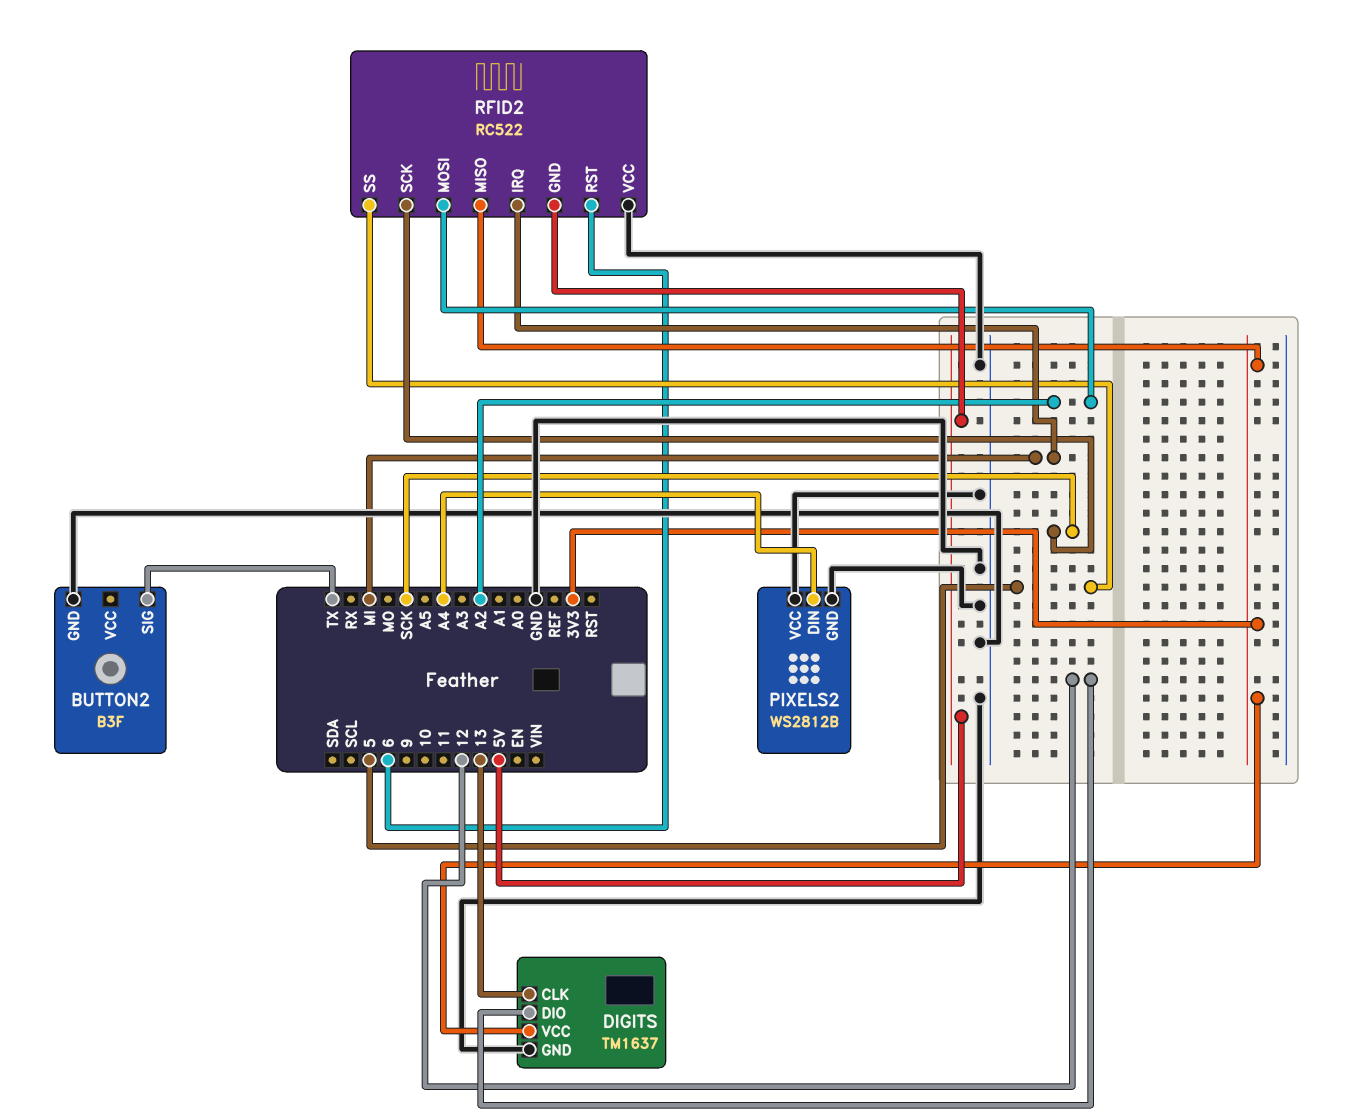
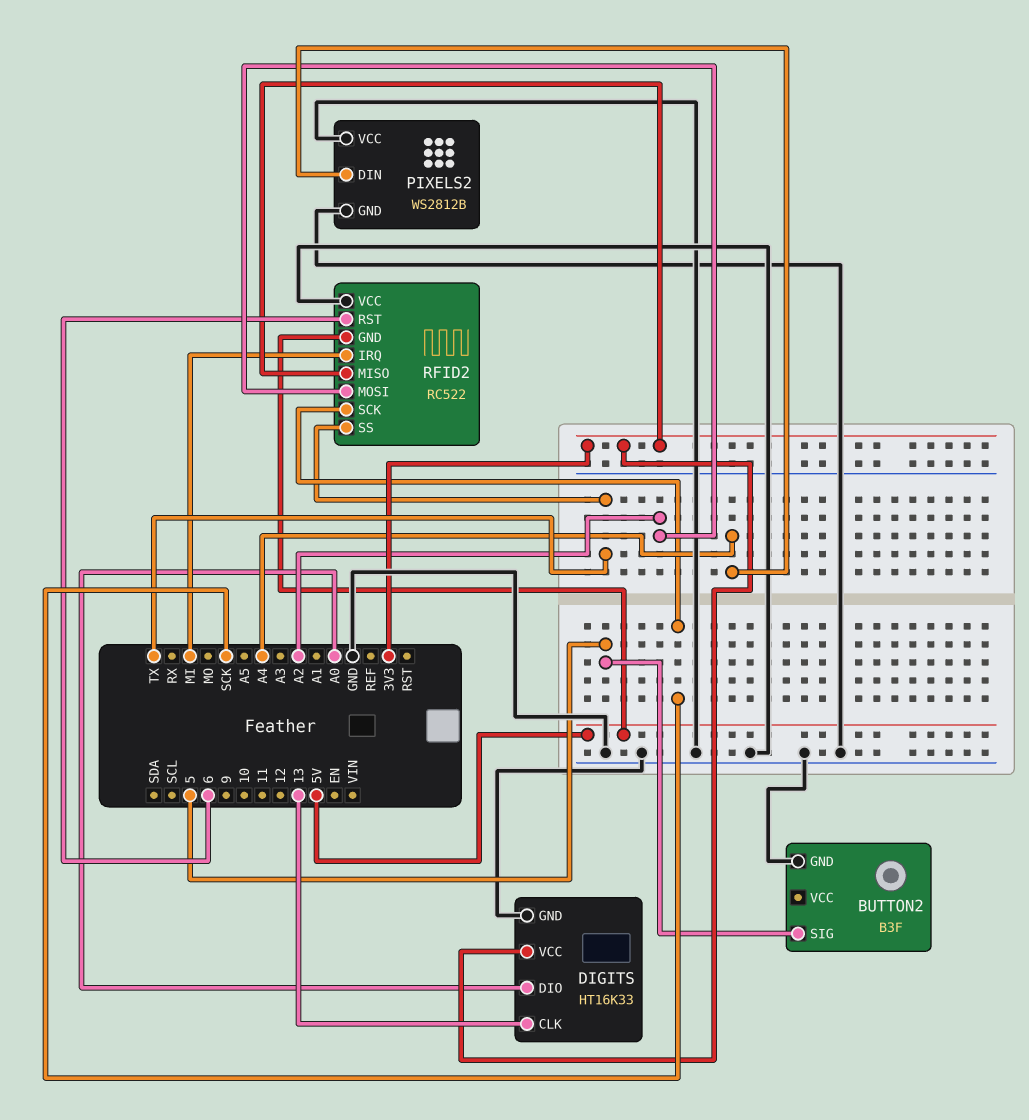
BUTTON2 pin SIG: TX -> 5
DIGITS: TM1637 -> HT16K33
DIGITS pin DIO: 12 -> A0
RFID2 pin SS: 5 -> TX

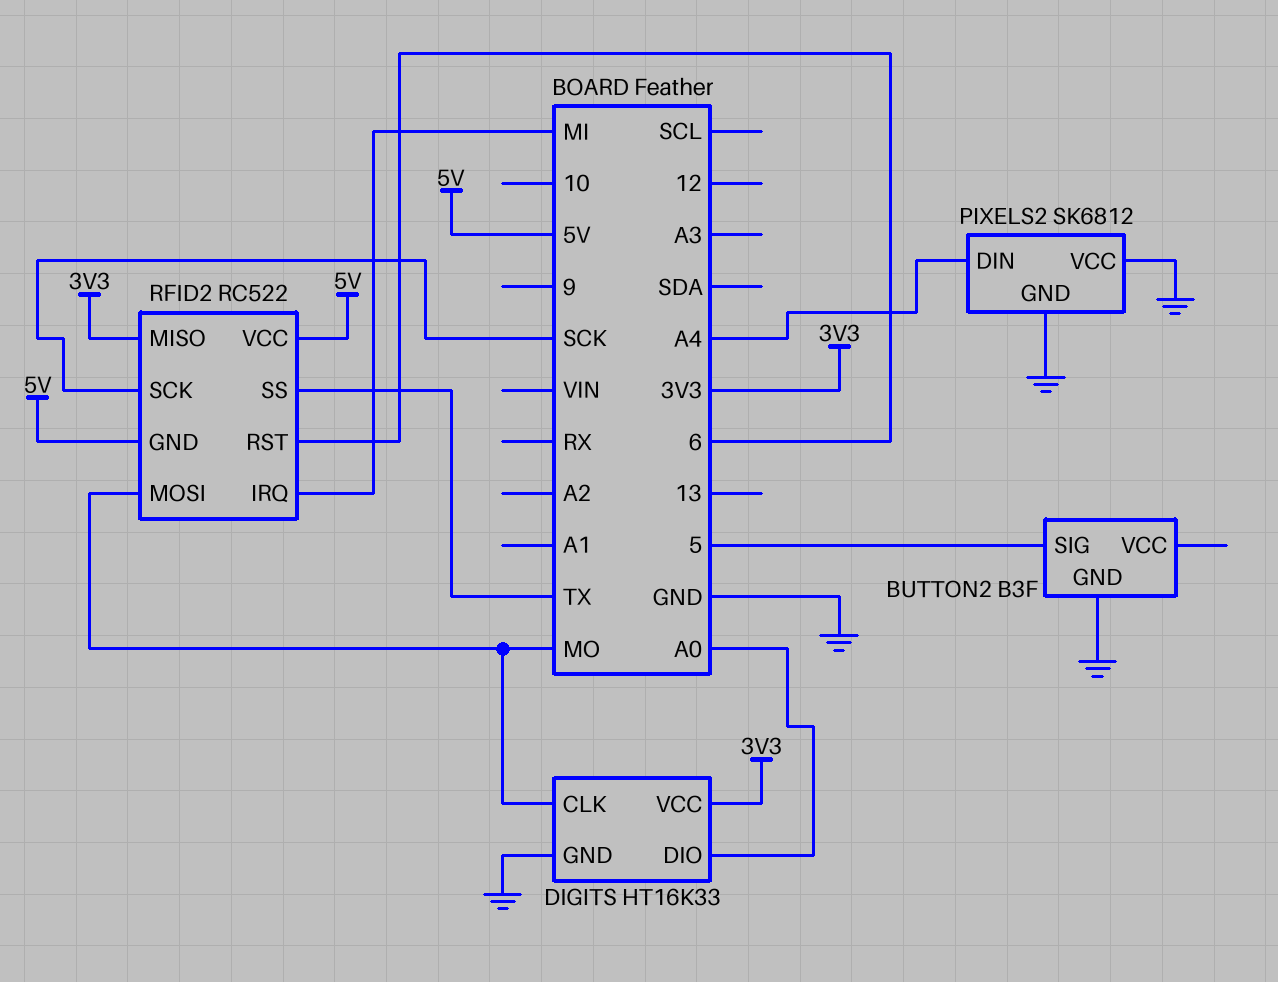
DIGITS pin CLK: 13 -> MO
PIXELS2: WS2812B -> SK6812
RFID2 pin MOSI: A2 -> MO
RFID2 pin VCC: GND -> 5V

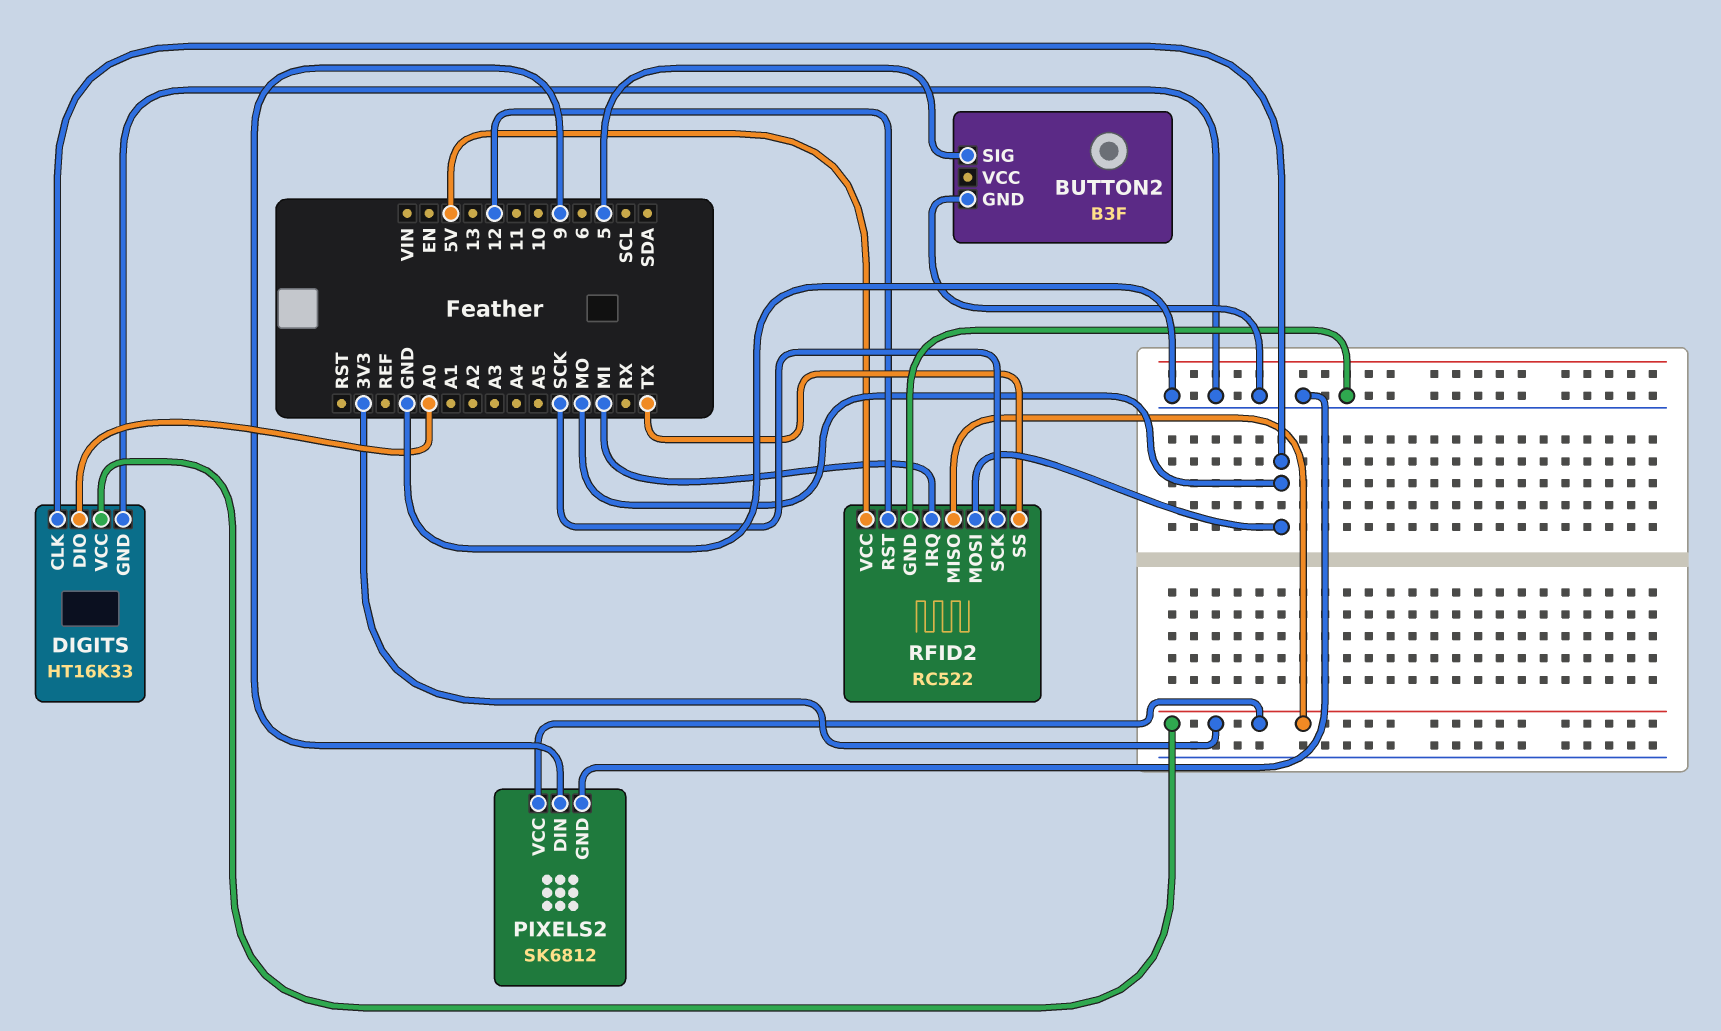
PIXELS2 pin DIN: A4 -> 9
PIXELS2 pin VCC: GND -> 3V3
RFID2 pin GND: 5V -> GND
RFID2 pin RST: 6 -> 12

